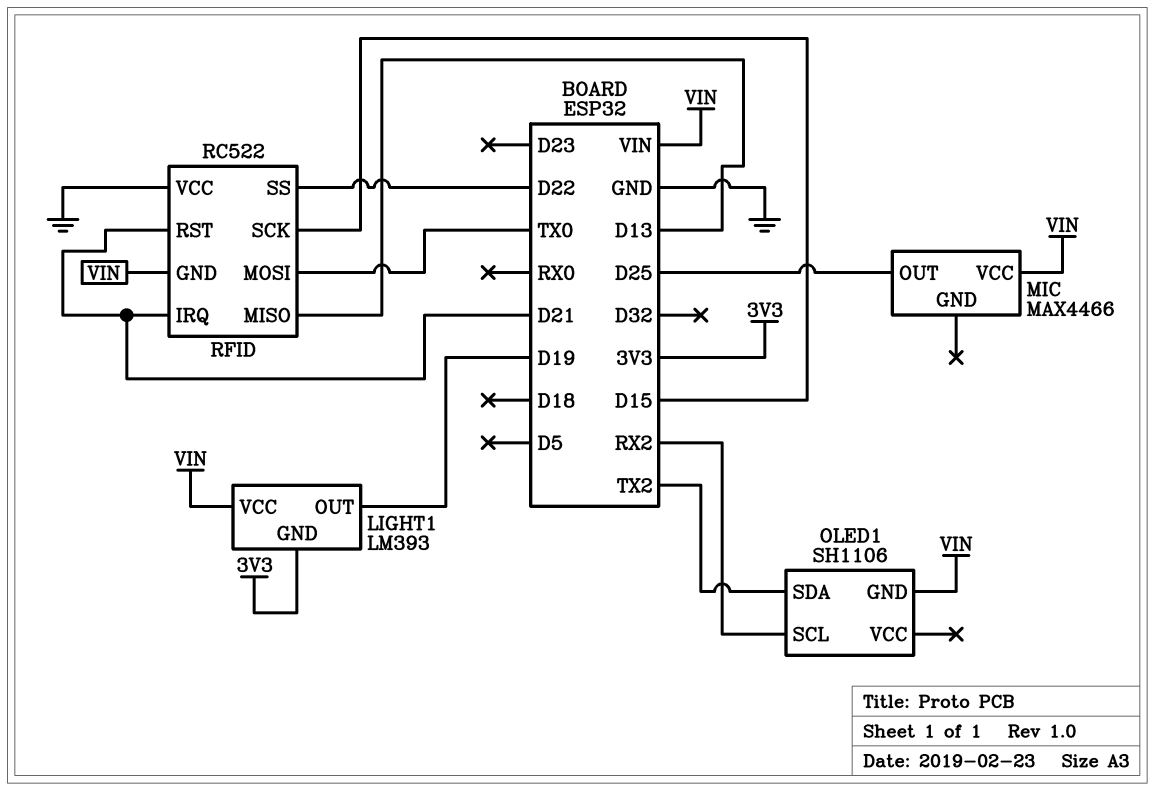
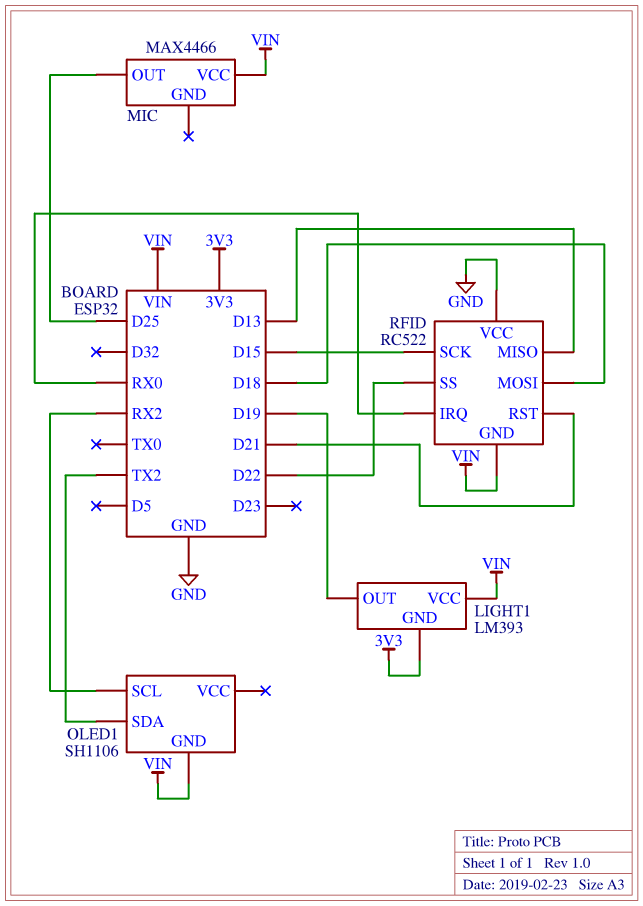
RFID pin IRQ: D21 -> RX0
RFID pin MOSI: TX0 -> D18

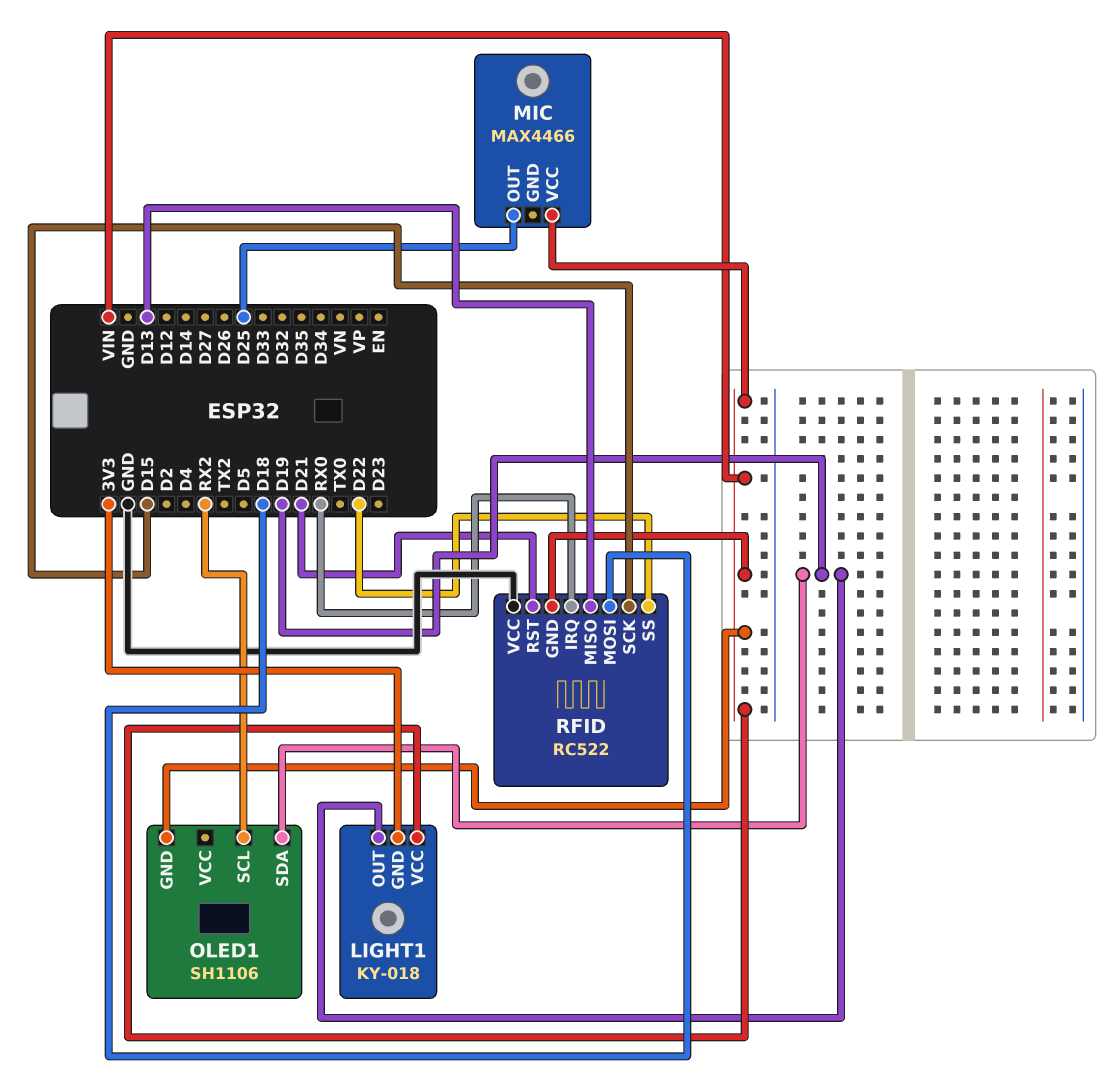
LIGHT1: LM393 -> KY-018
OLED1 pin SDA: TX2 -> D19

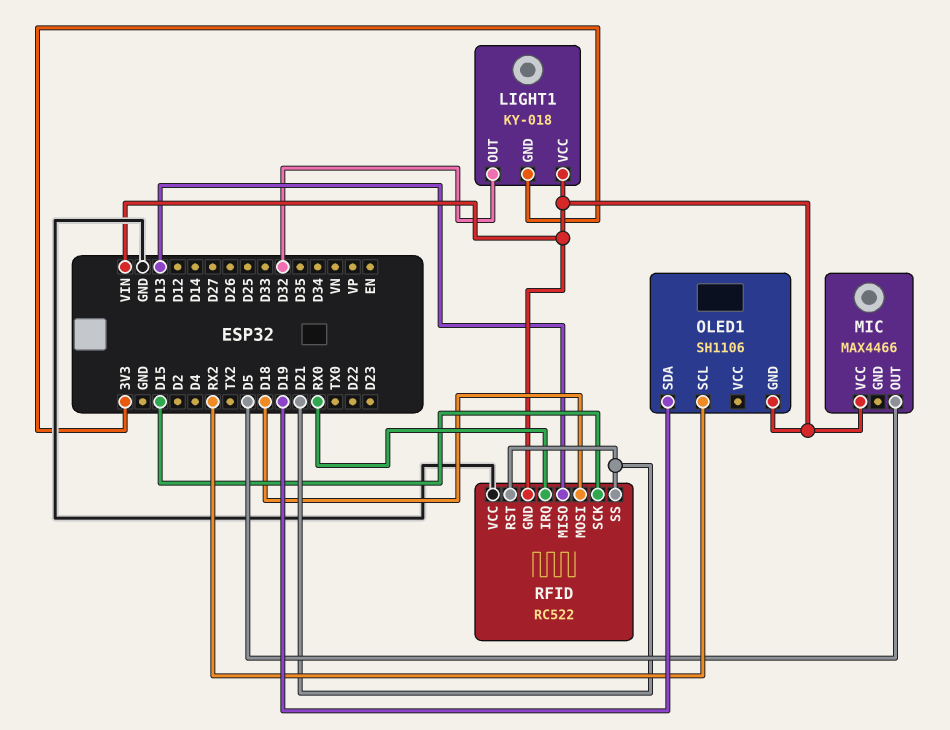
LIGHT1 pin OUT: D19 -> D32
MIC pin OUT: D25 -> D5
RFID pin SS: D22 -> D21

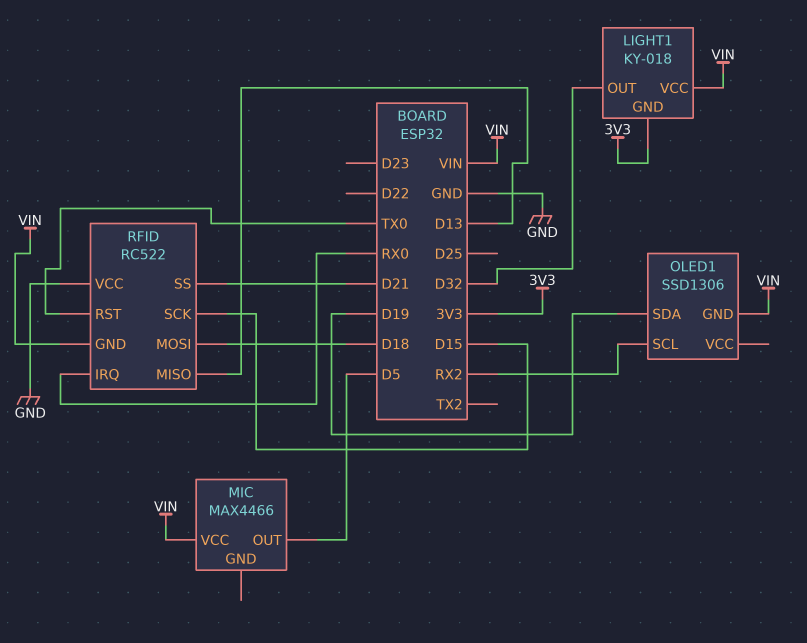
OLED1: SH1106 -> SSD1306
RFID pin RST: D21 -> TX0

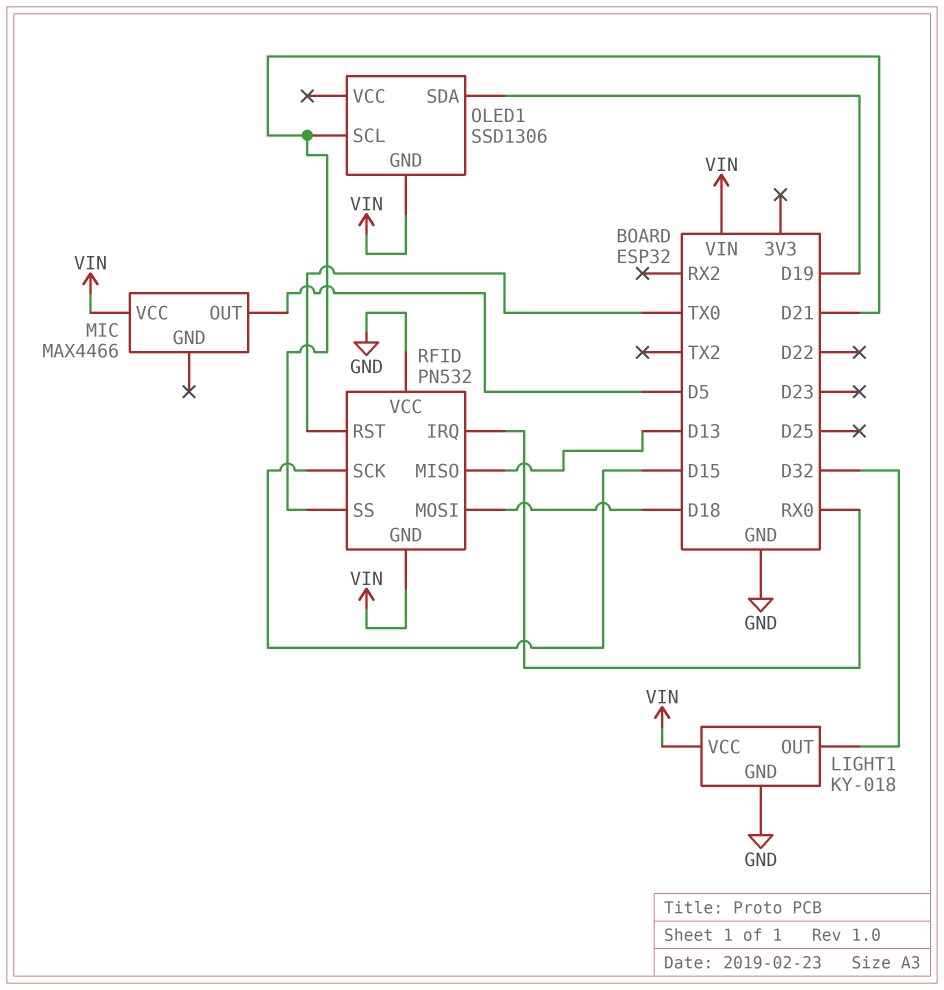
LIGHT1 pin GND: 3V3 -> GND
OLED1 pin SCL: RX2 -> D21
RFID: RC522 -> PN532

